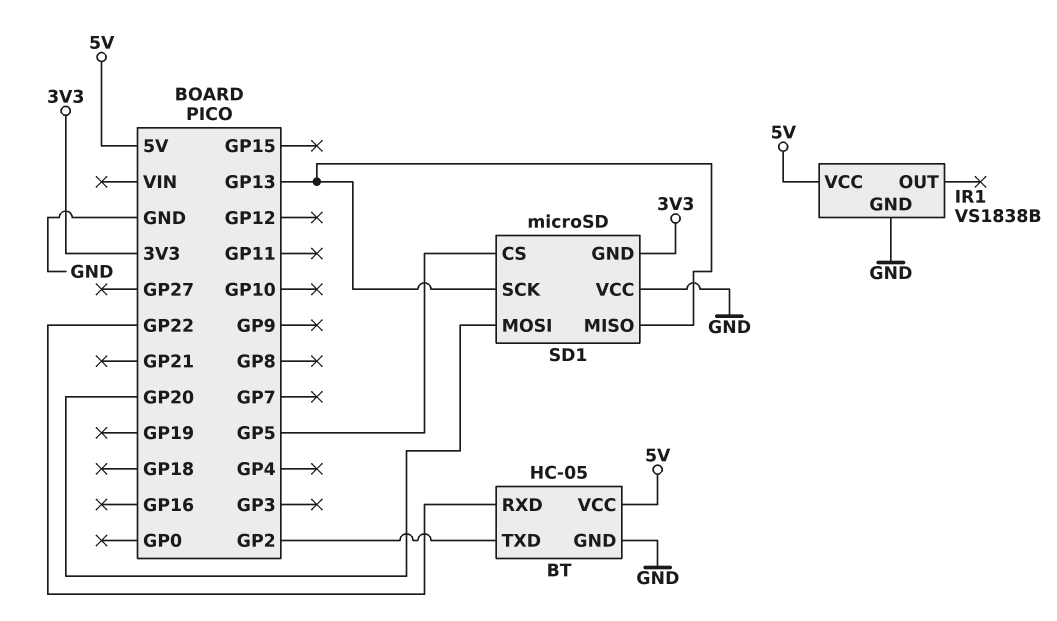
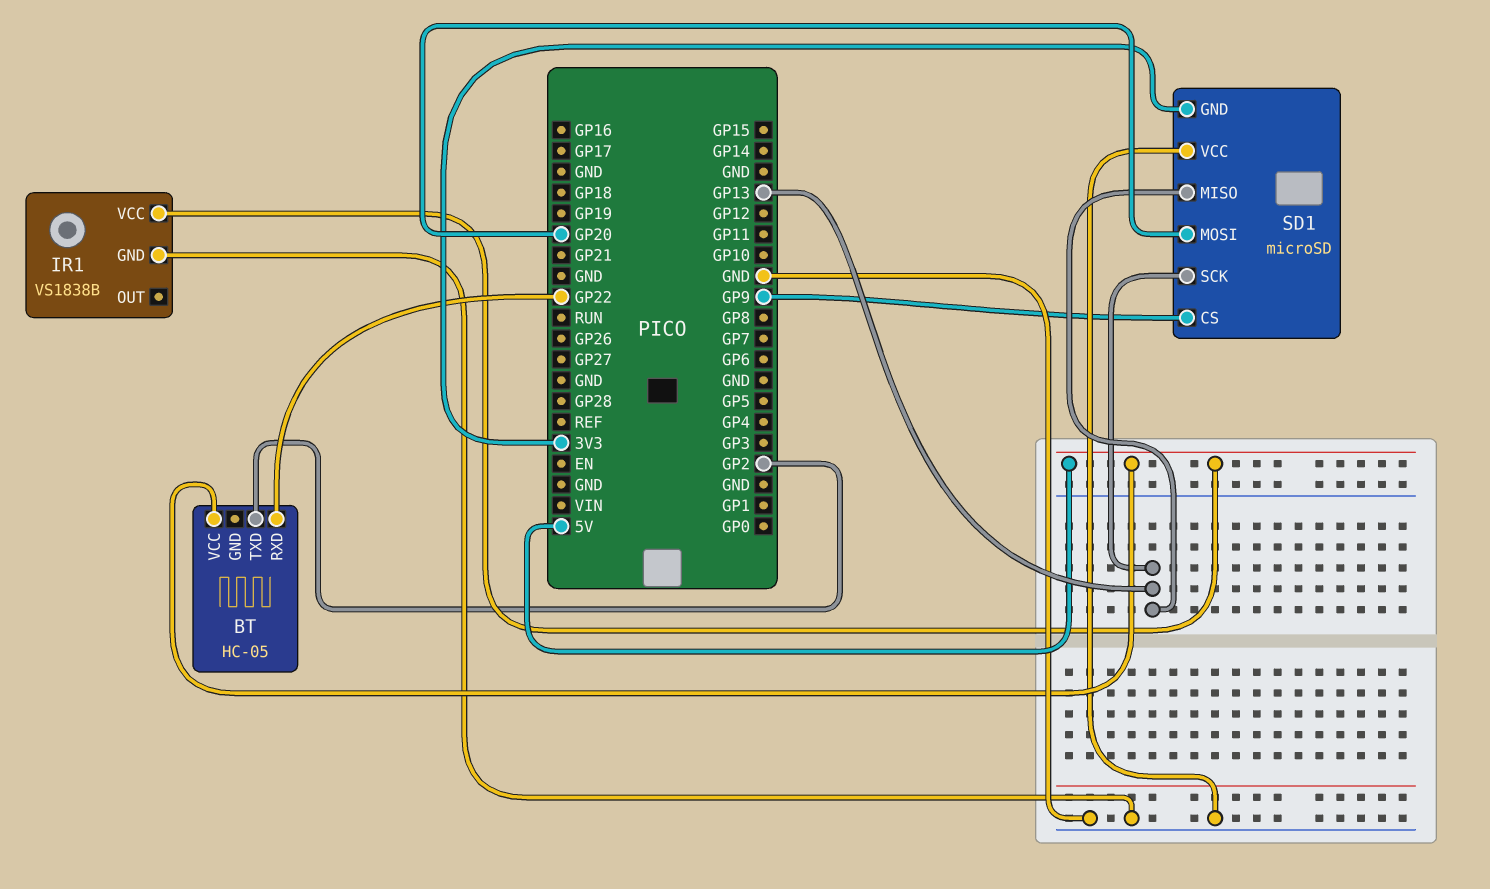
BT pin GND: GND -> none
SD1 pin CS: GP5 -> GP9

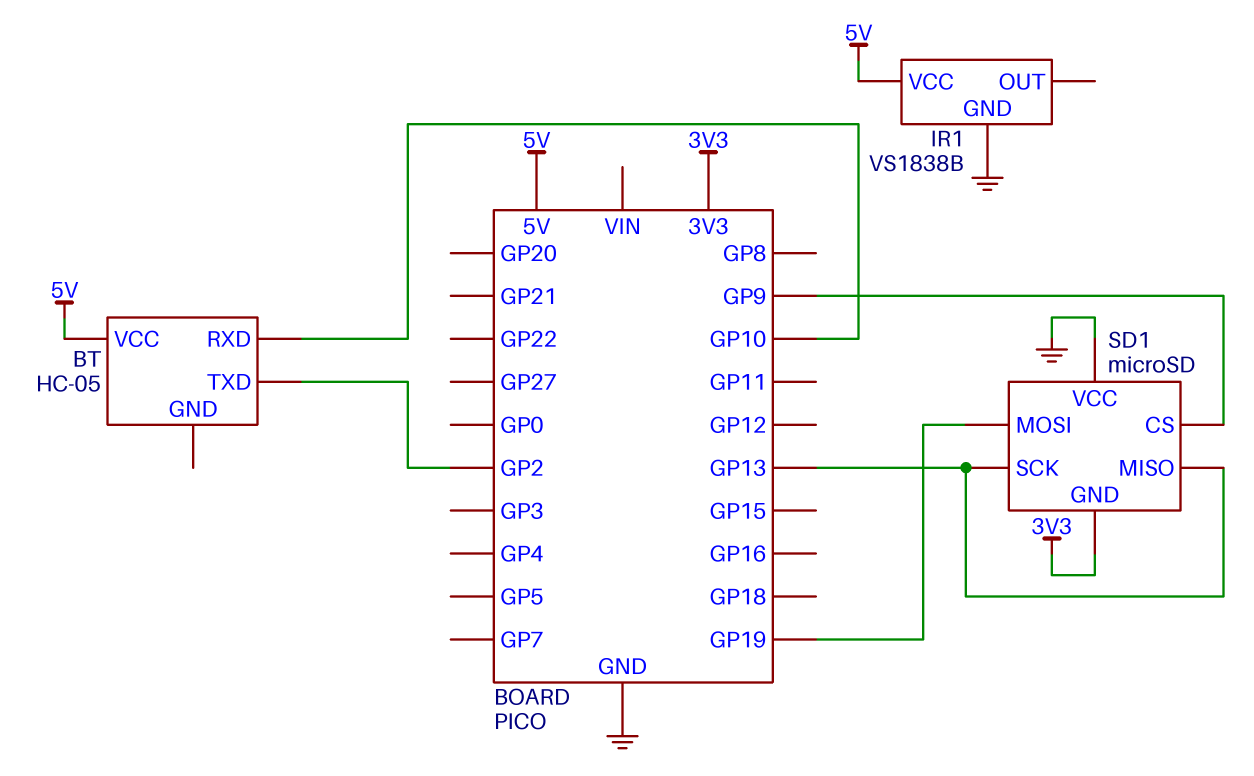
BT pin RXD: GP22 -> GP10
SD1 pin MOSI: GP20 -> GP19

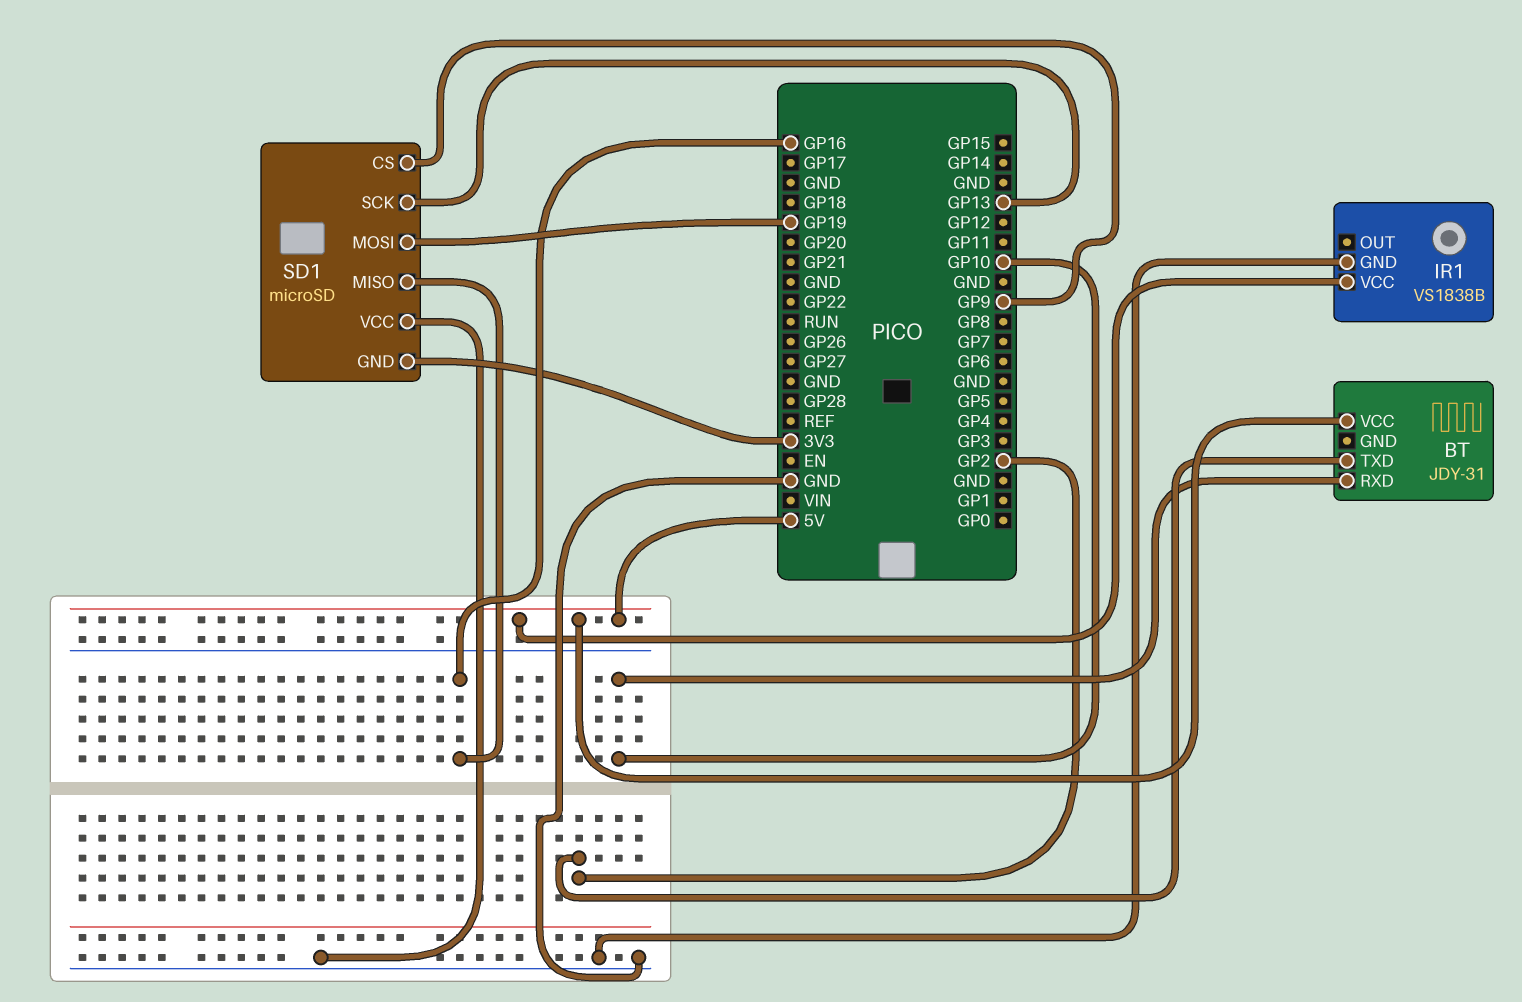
BT: HC-05 -> JDY-31
SD1 pin MISO: GP13 -> GP16

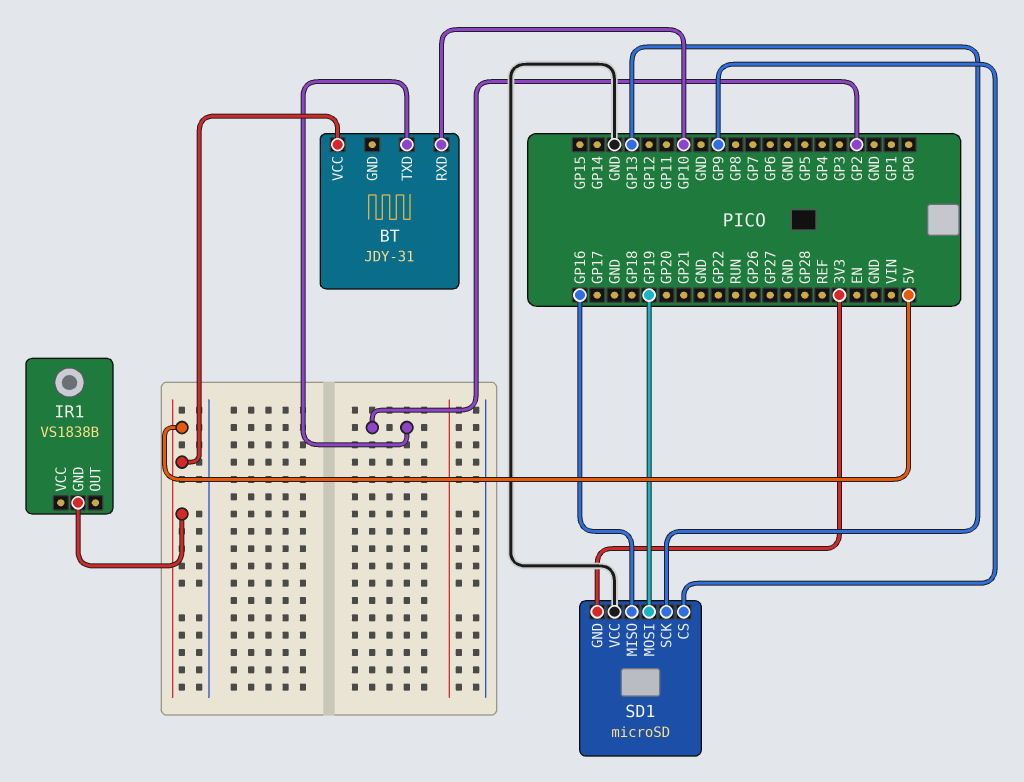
IR1 pin GND: GND -> 5V
IR1 pin VCC: 5V -> none

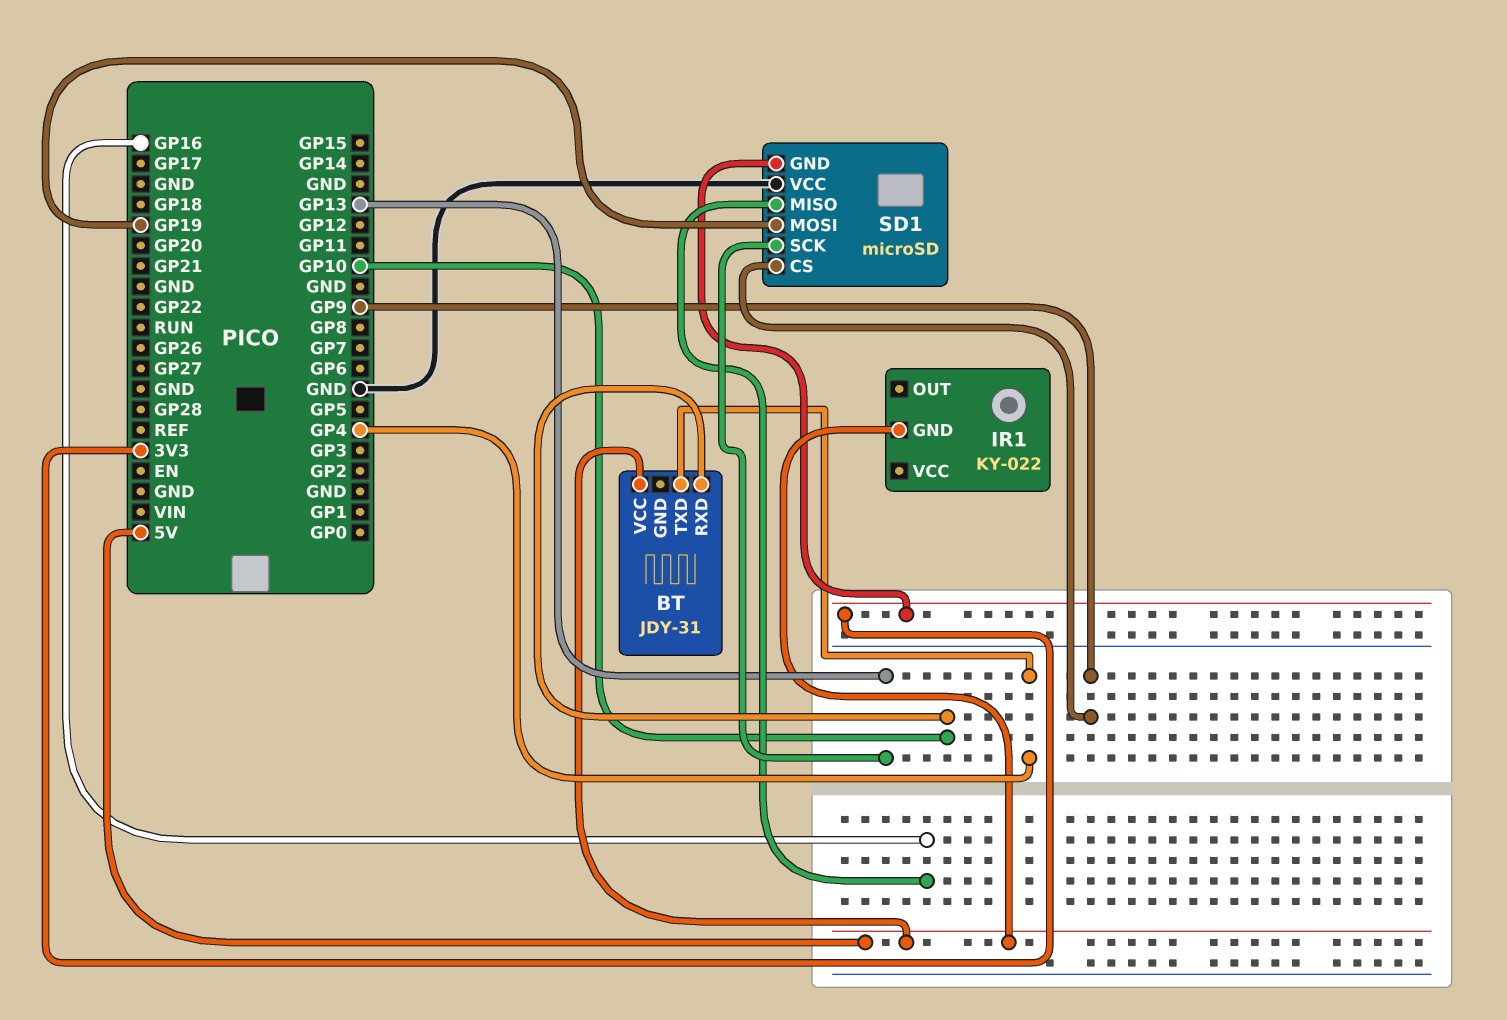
BT pin TXD: GP2 -> GP4
IR1: VS1838B -> KY-022

